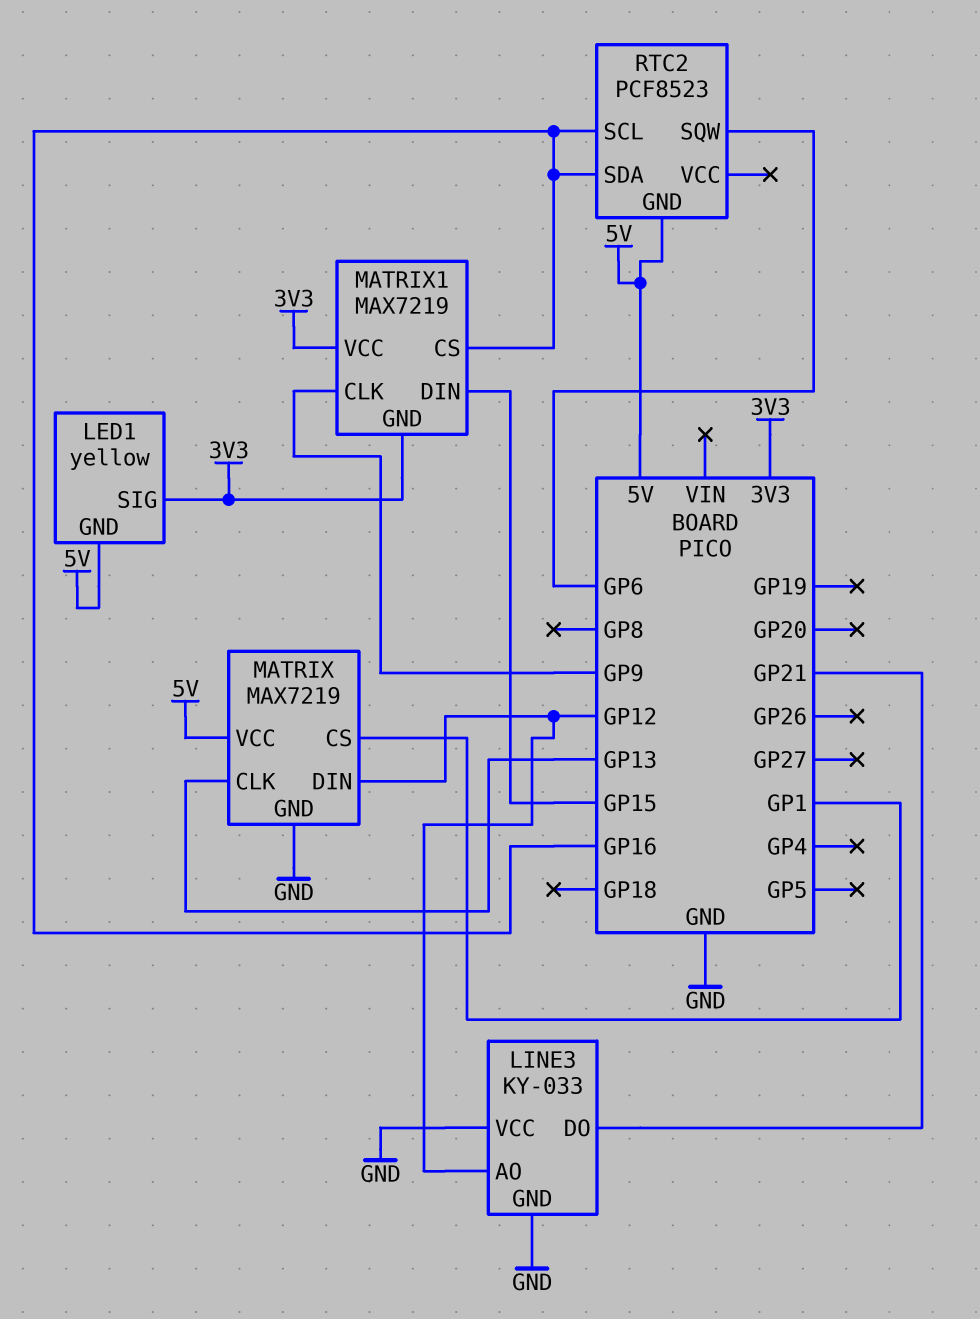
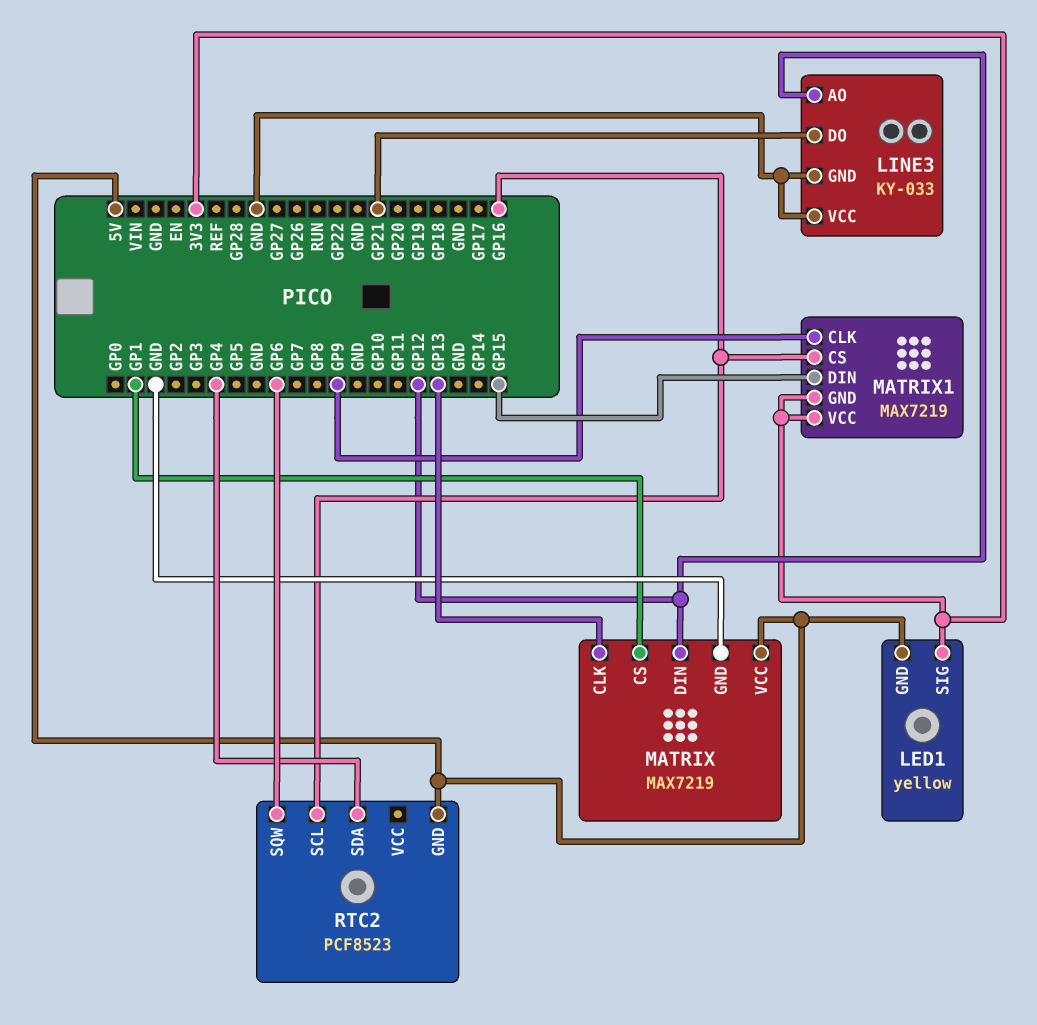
RTC2 pin SDA: GP16 -> GP4

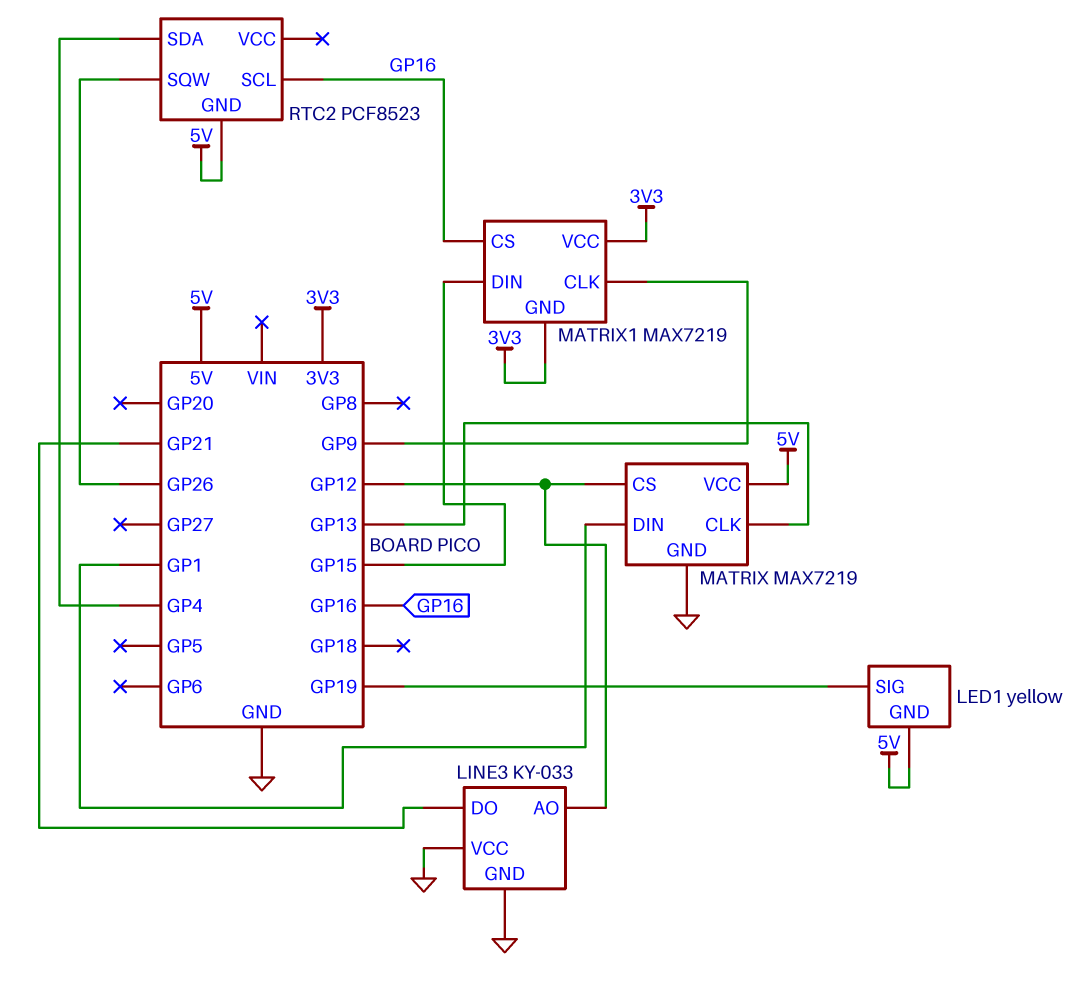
LED1 pin SIG: 3V3 -> GP19
MATRIX pin CS: GP1 -> GP12
MATRIX pin DIN: GP12 -> GP1
RTC2 pin SQW: GP6 -> GP26

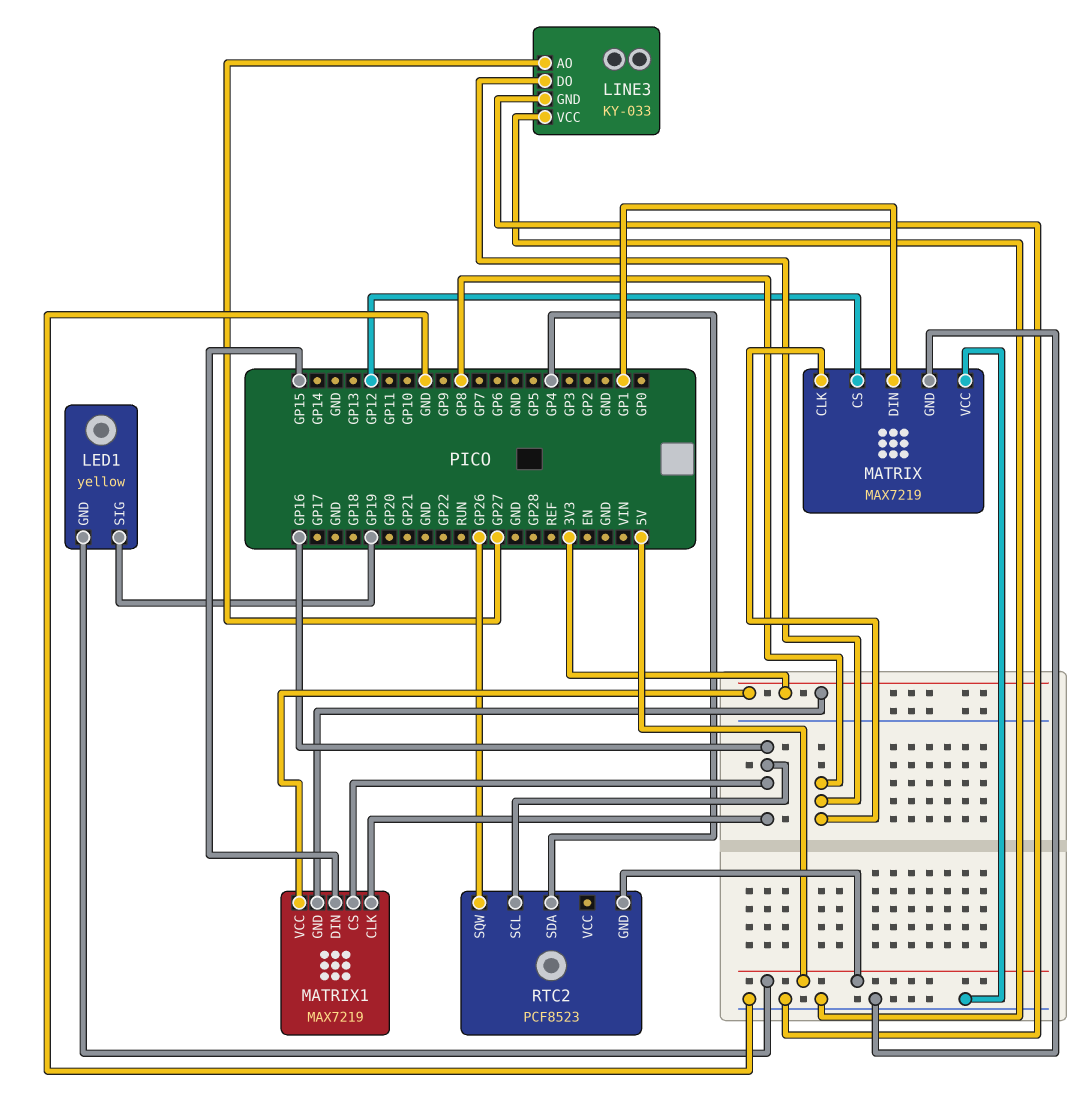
LINE3 pin AO: GP12 -> GP27
LINE3 pin DO: GP21 -> GP8
MATRIX pin CLK: GP13 -> GP8
MATRIX pin VCC: 5V -> GND
MATRIX1 pin CLK: GP9 -> GP16

